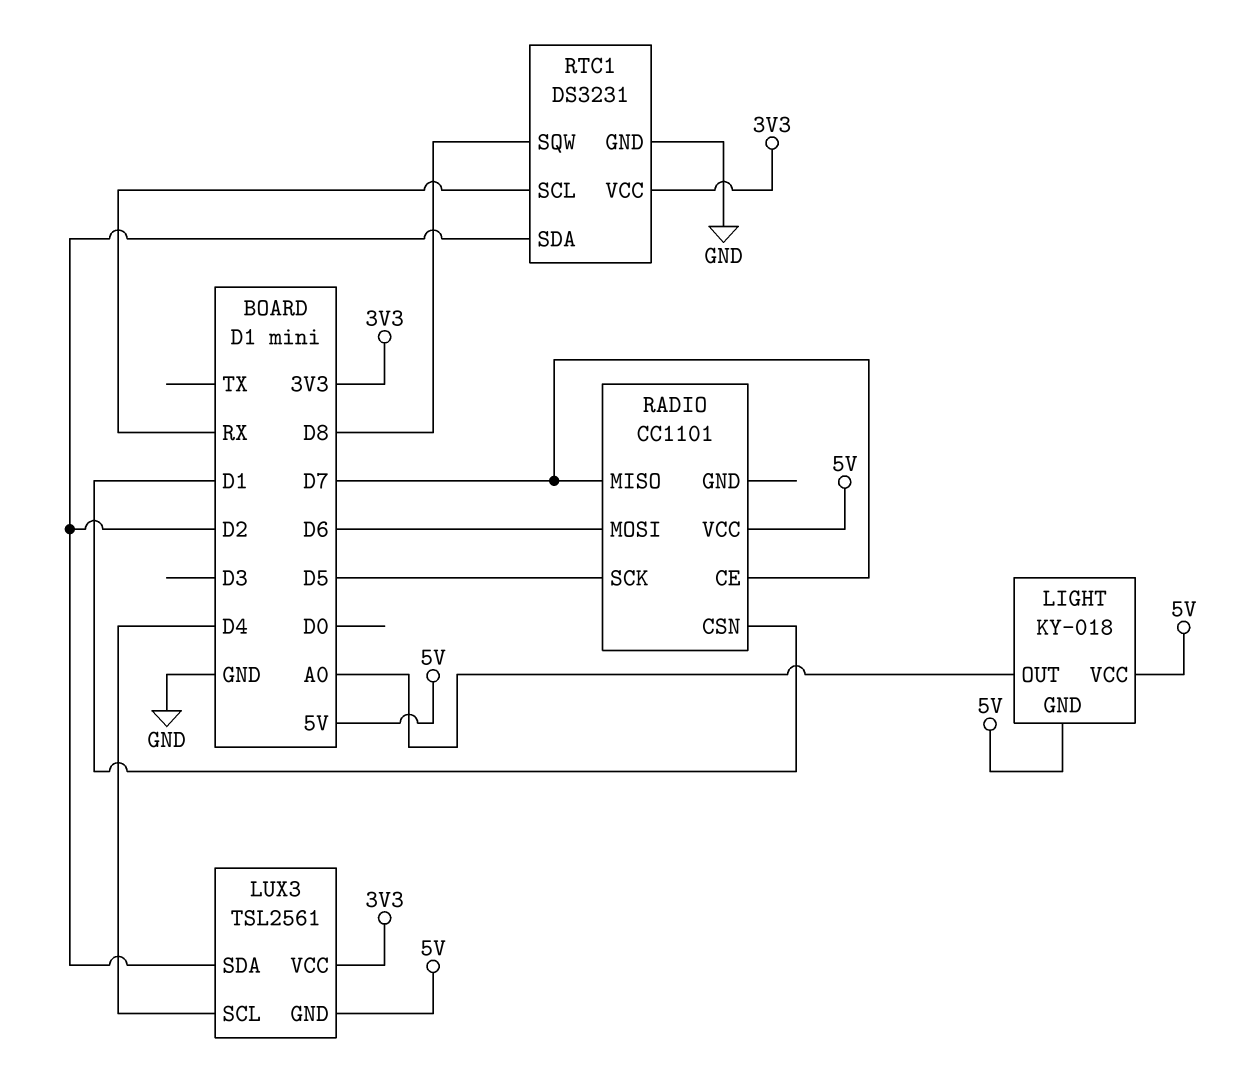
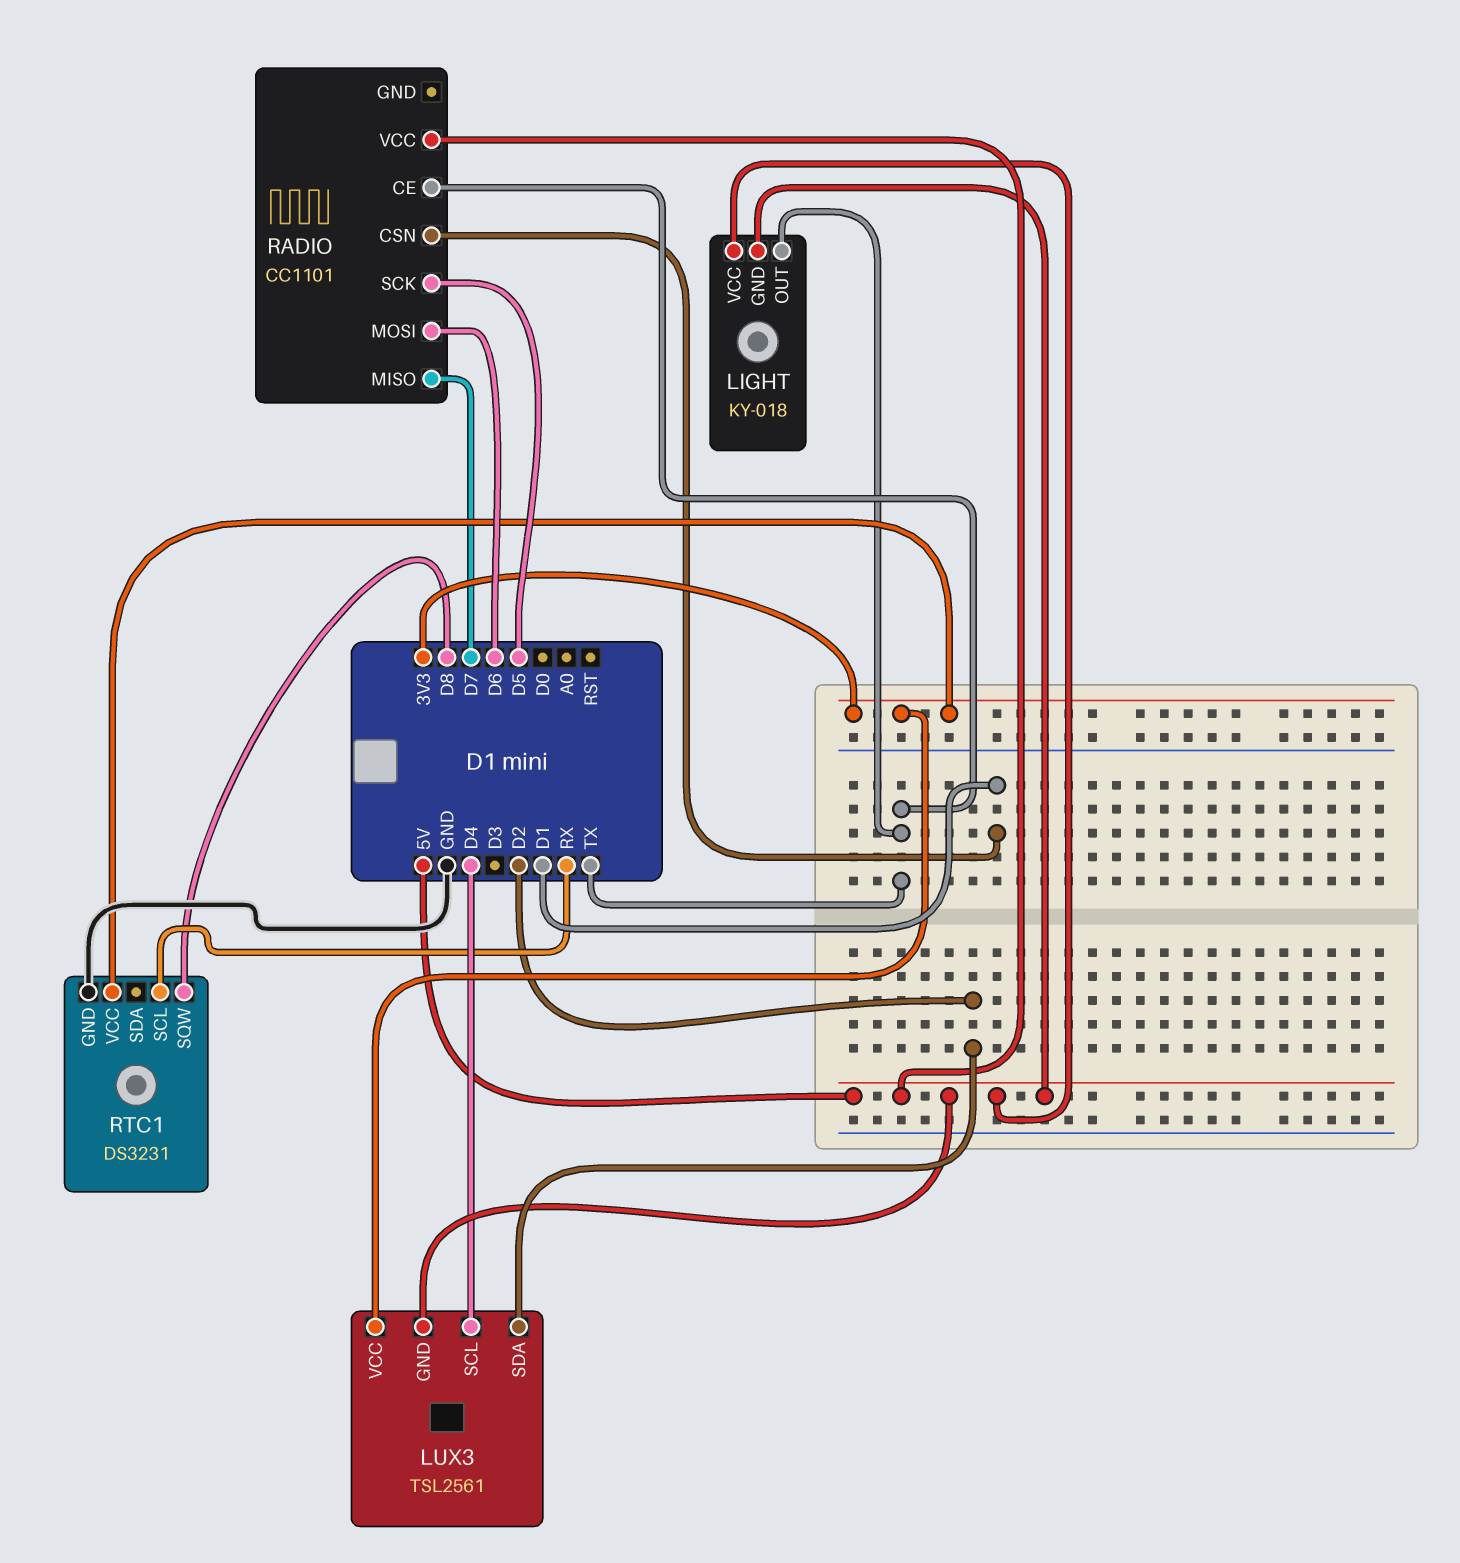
LIGHT pin OUT: A0 -> TX
RADIO pin CE: D7 -> TX
RTC1 pin SDA: D2 -> none

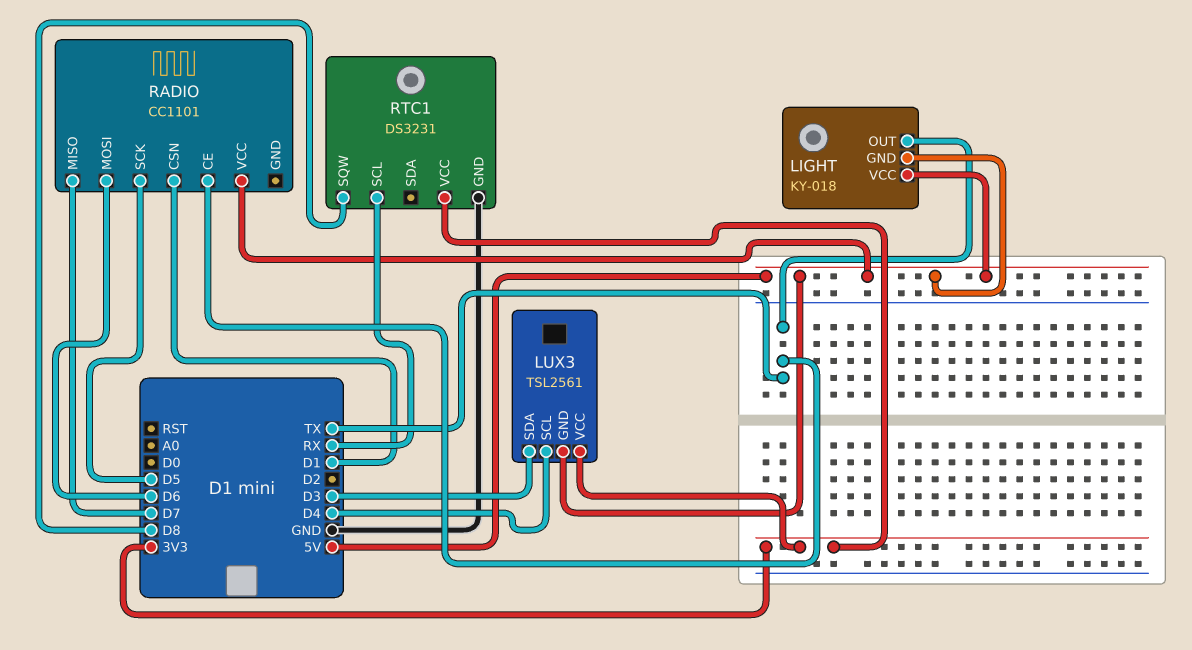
LUX3 pin SDA: D2 -> D3

